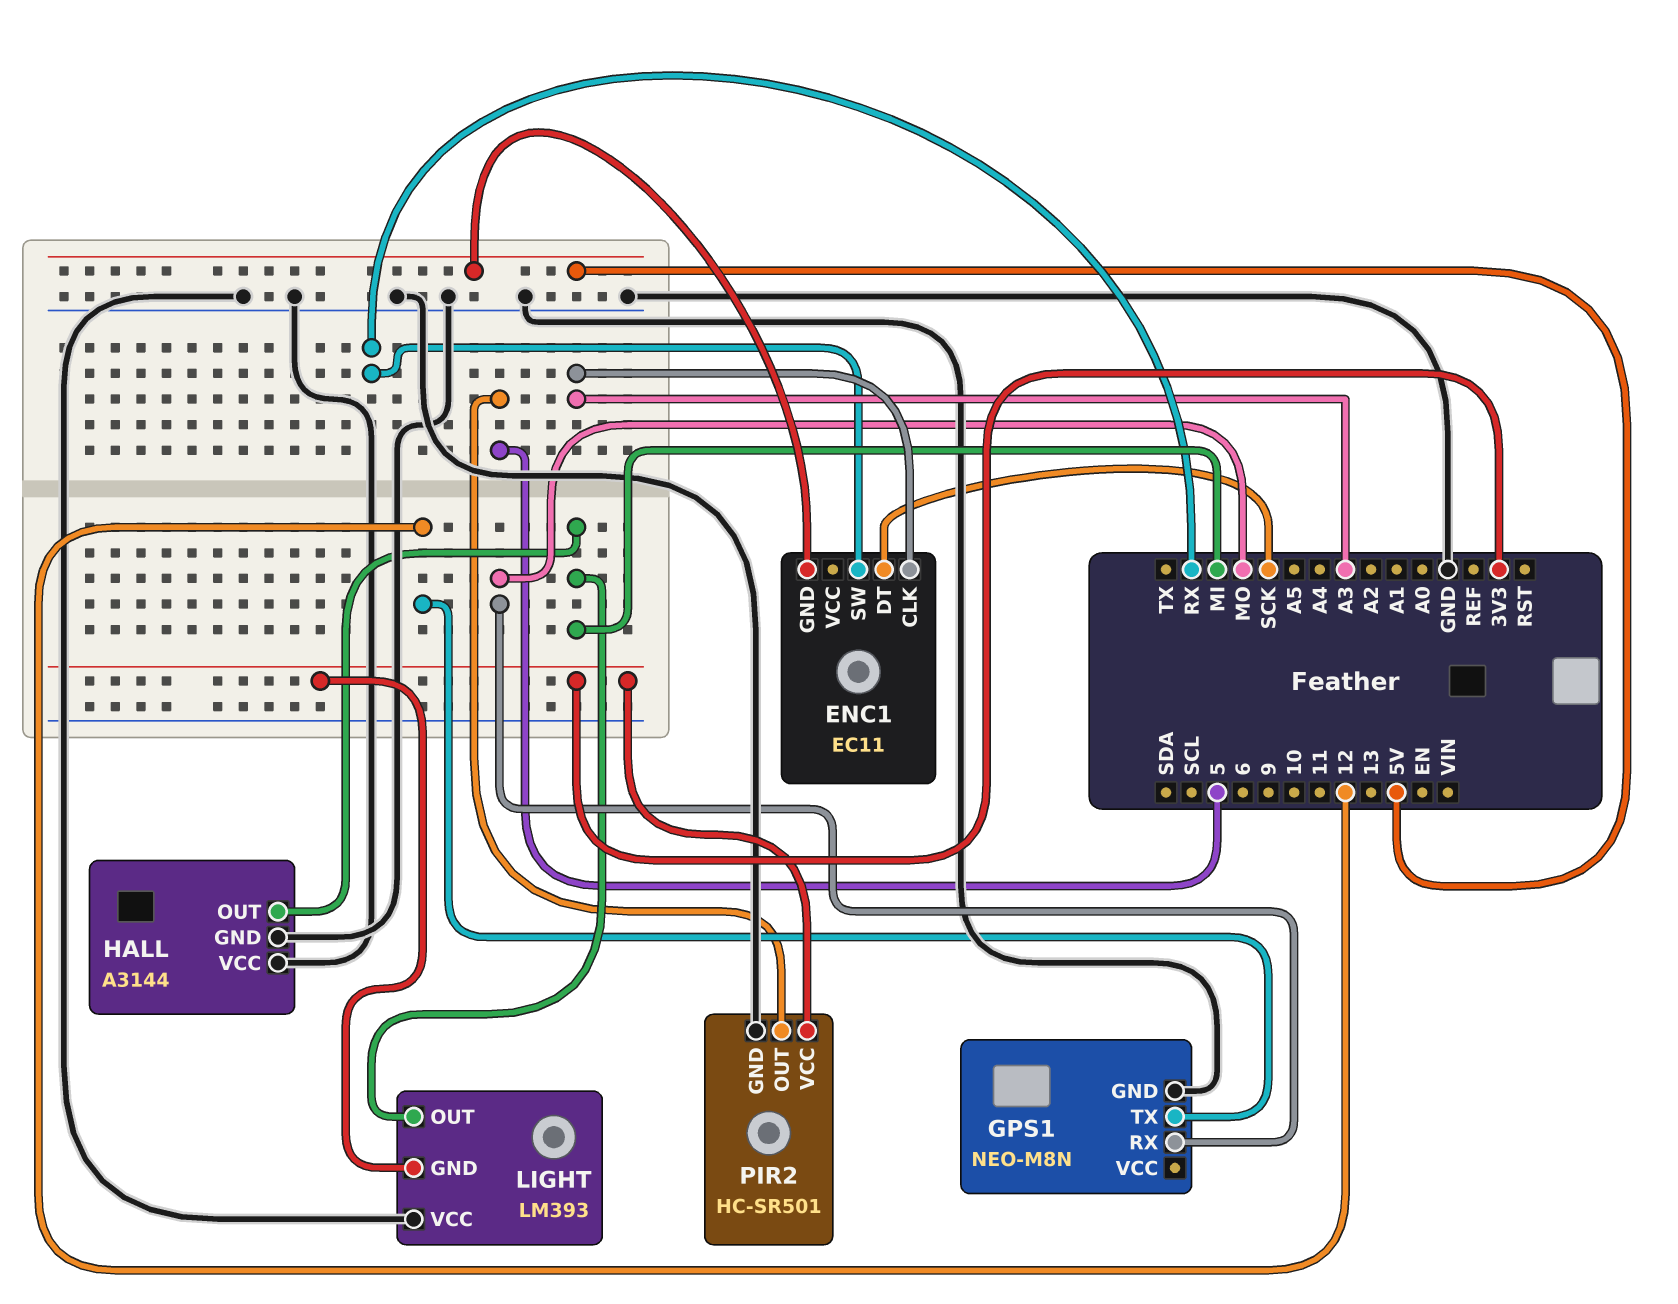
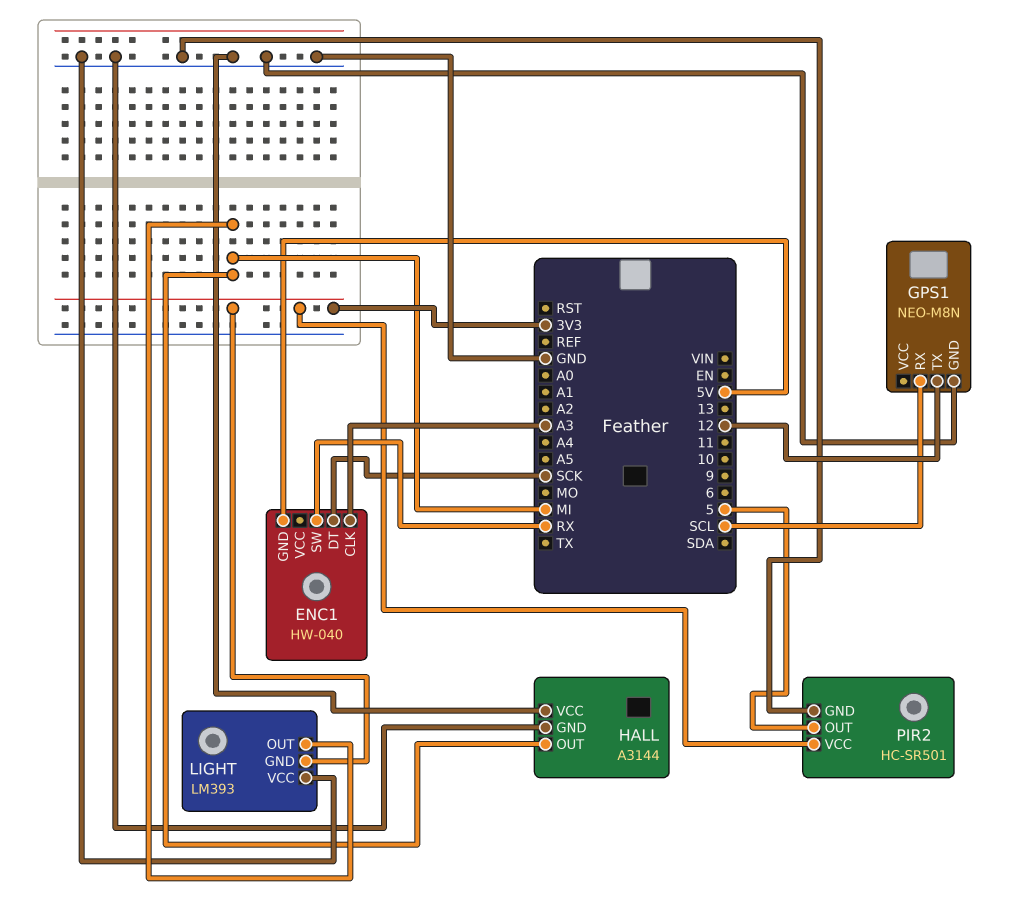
ENC1: EC11 -> HW-040
GPS1 pin RX: MO -> SCL

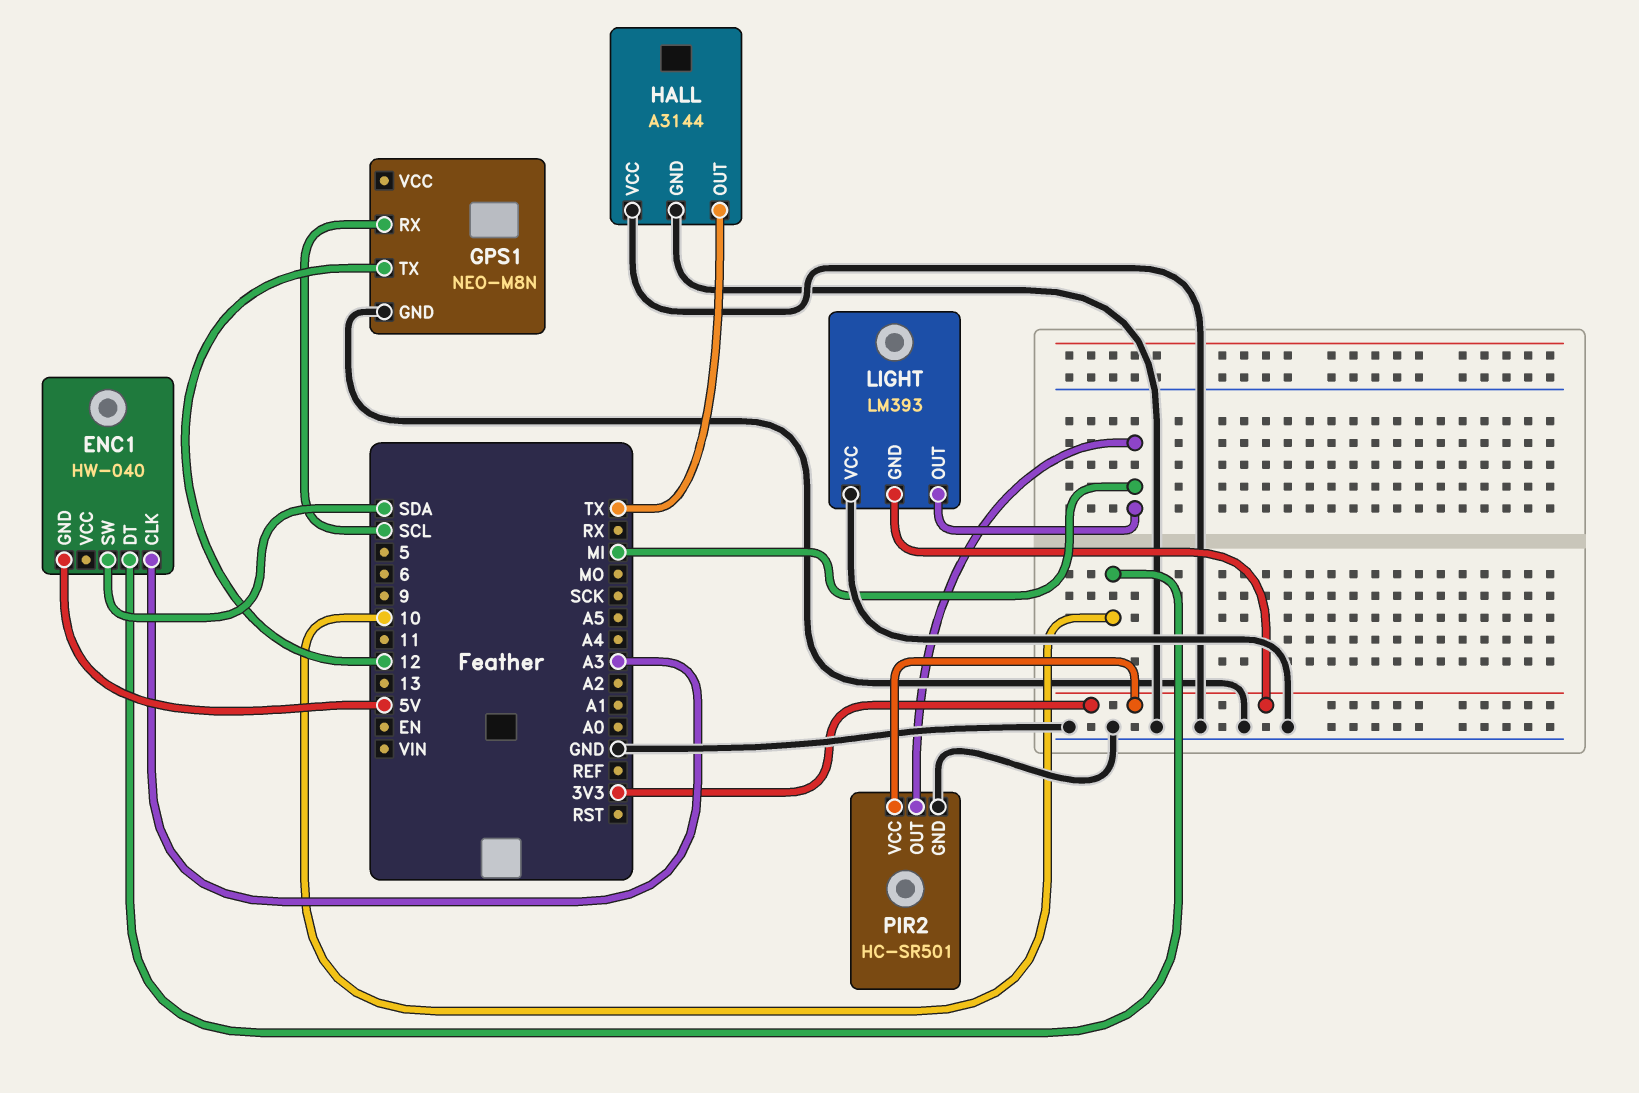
ENC1 pin DT: SCK -> 10
ENC1 pin SW: RX -> SDA
HALL pin OUT: MI -> TX
PIR2 pin OUT: 5 -> MI

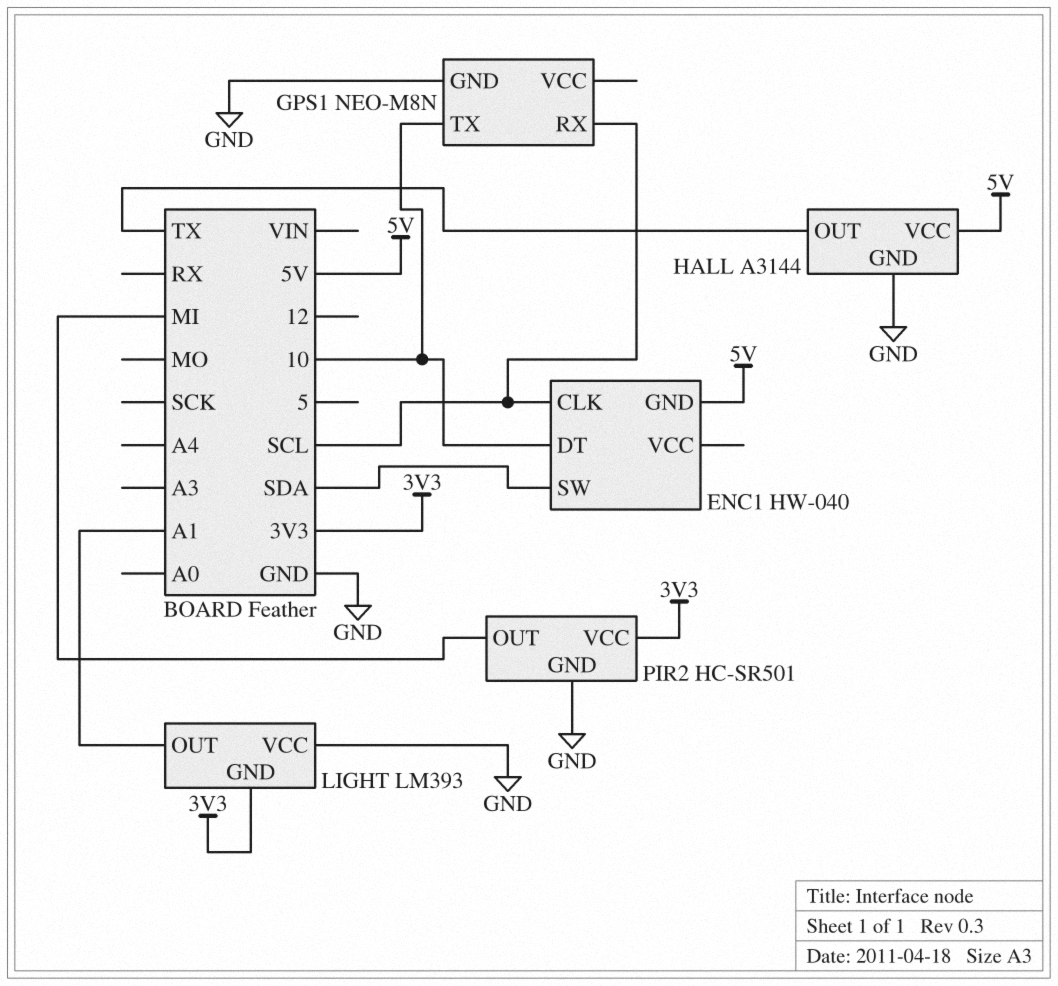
ENC1 pin CLK: A3 -> SCL
GPS1 pin TX: 12 -> 10
HALL pin VCC: GND -> 5V
LIGHT pin OUT: MI -> A1

